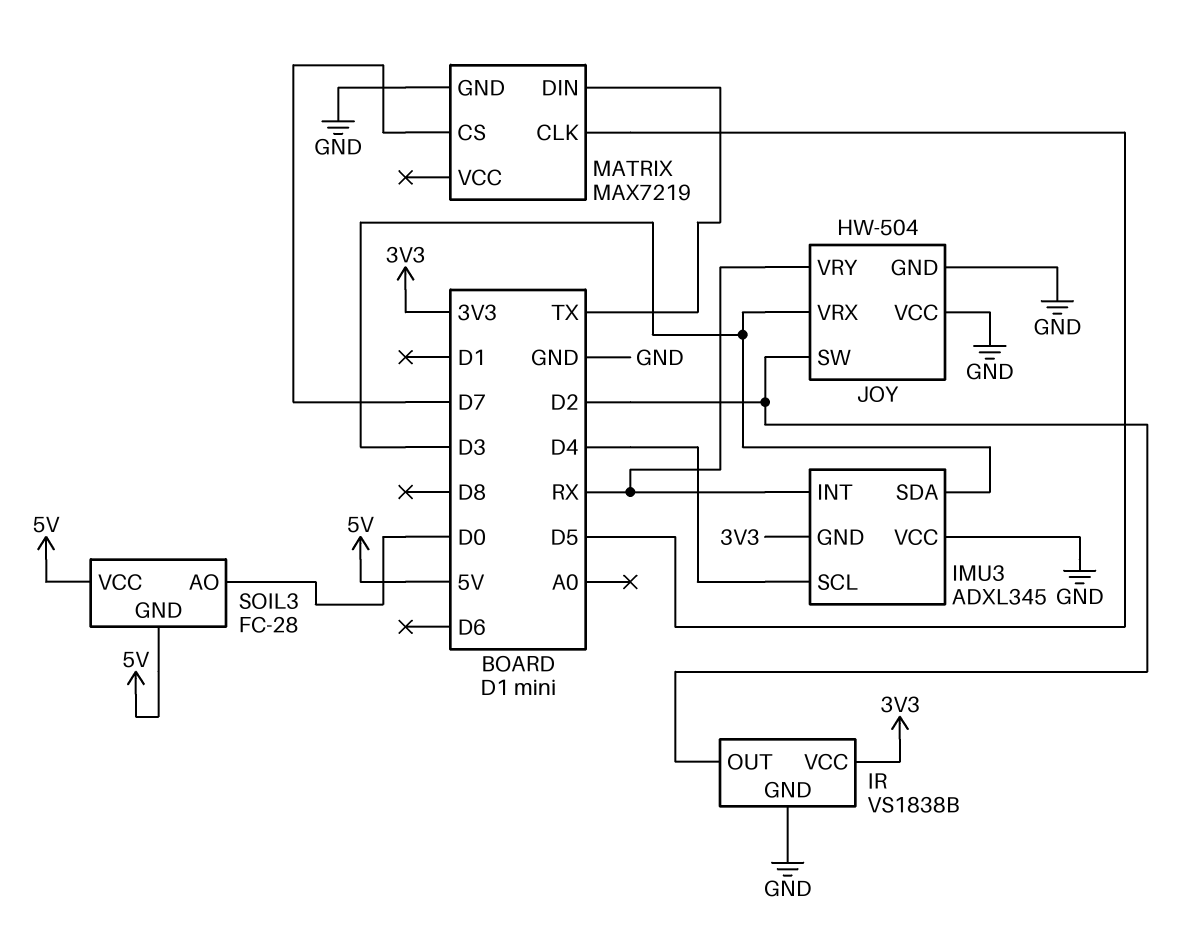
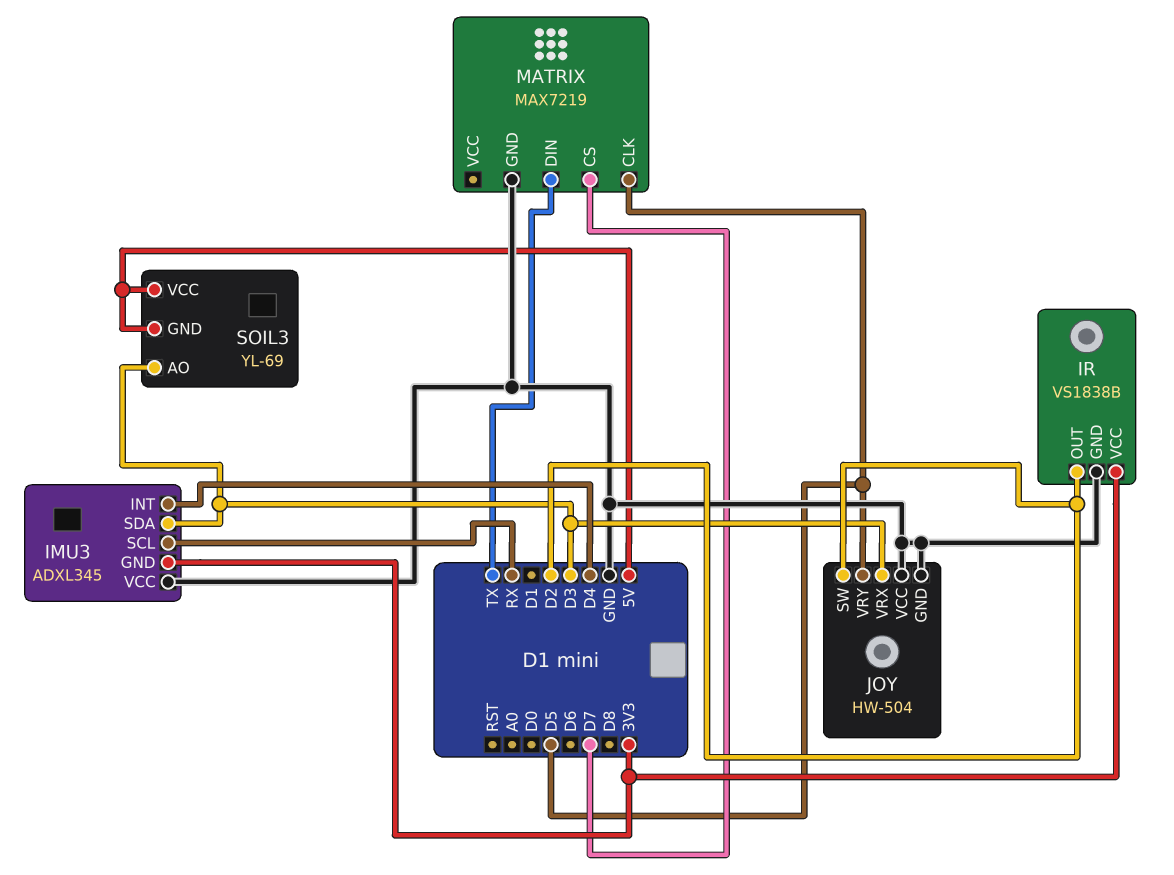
IMU3 pin INT: RX -> D4
IMU3 pin SCL: D4 -> RX
JOY pin VRY: RX -> D5
SOIL3: FC-28 -> YL-69
SOIL3 pin AO: D0 -> D3

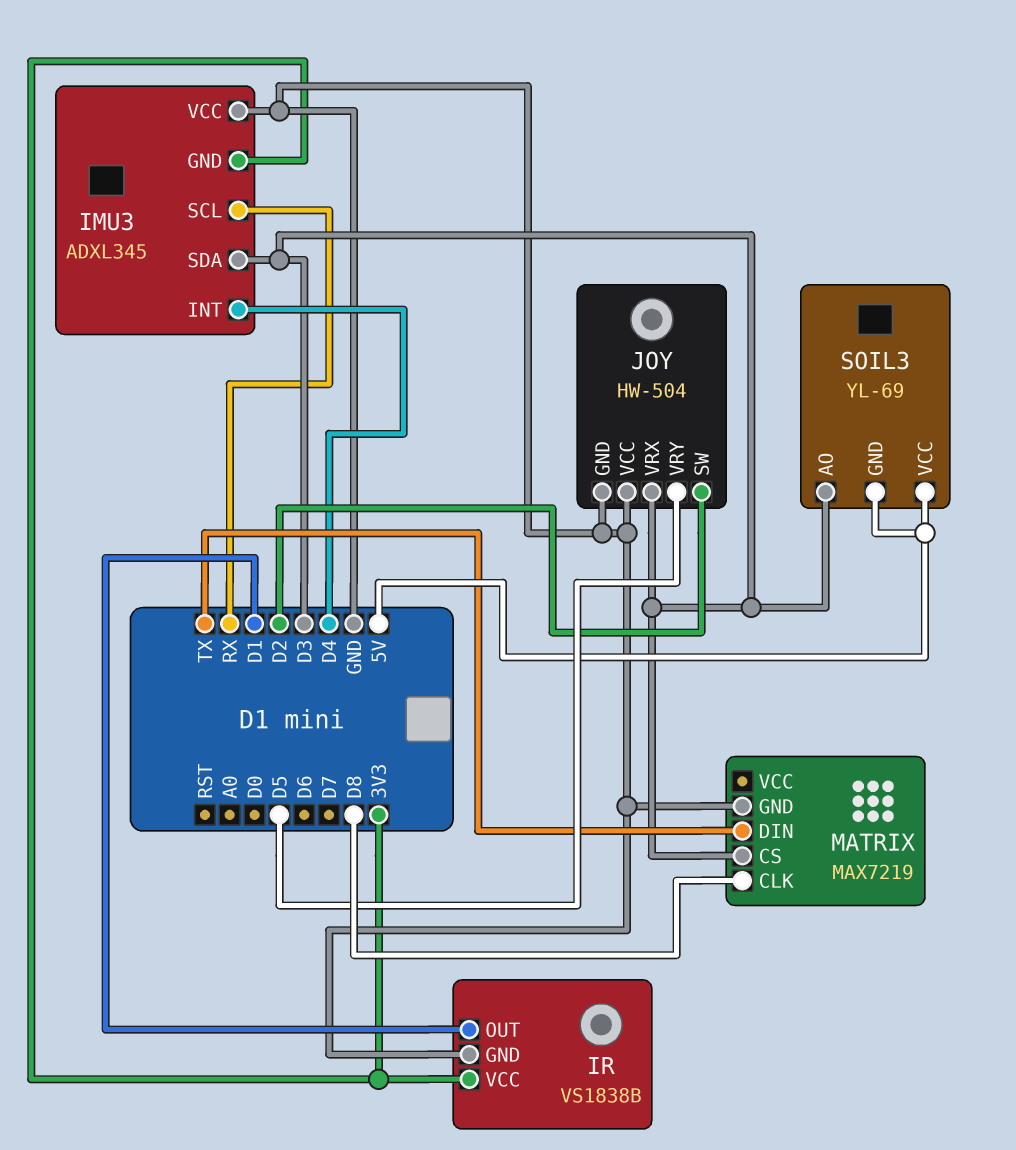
IR pin OUT: D2 -> D1
MATRIX pin CLK: D5 -> D8
MATRIX pin CS: D7 -> D3

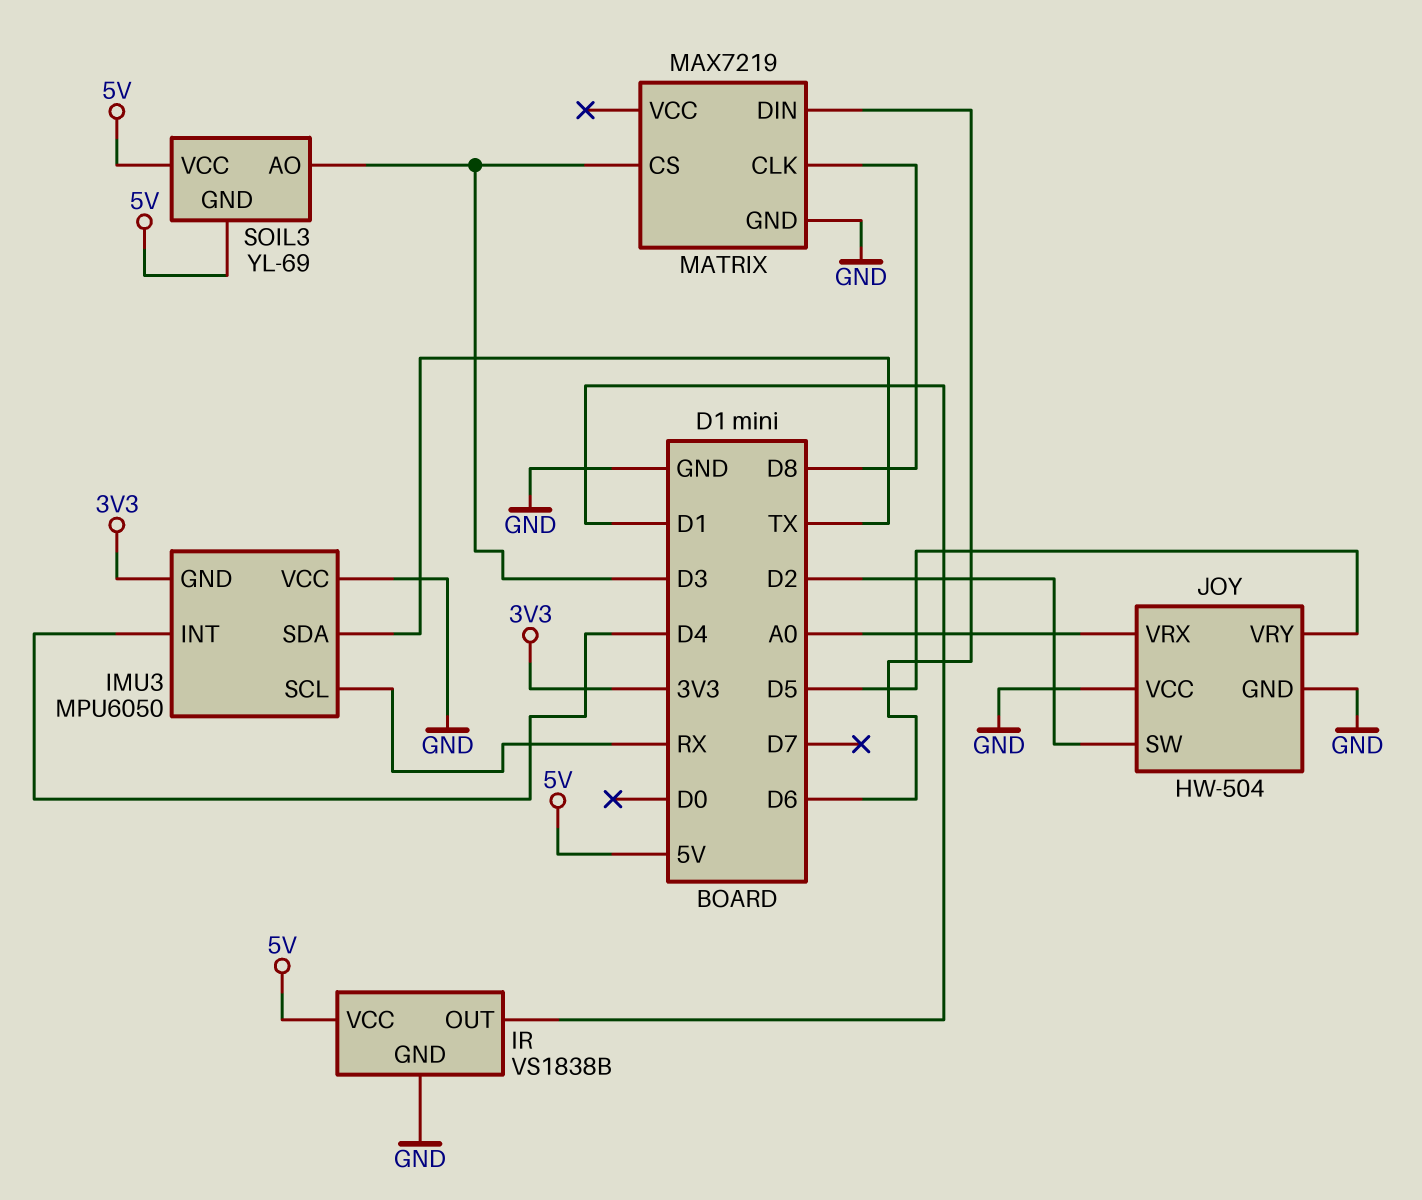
IMU3: ADXL345 -> MPU6050
IMU3 pin SDA: D3 -> TX
IR pin VCC: 3V3 -> 5V
JOY pin VRX: D3 -> A0
MATRIX pin DIN: TX -> D6

